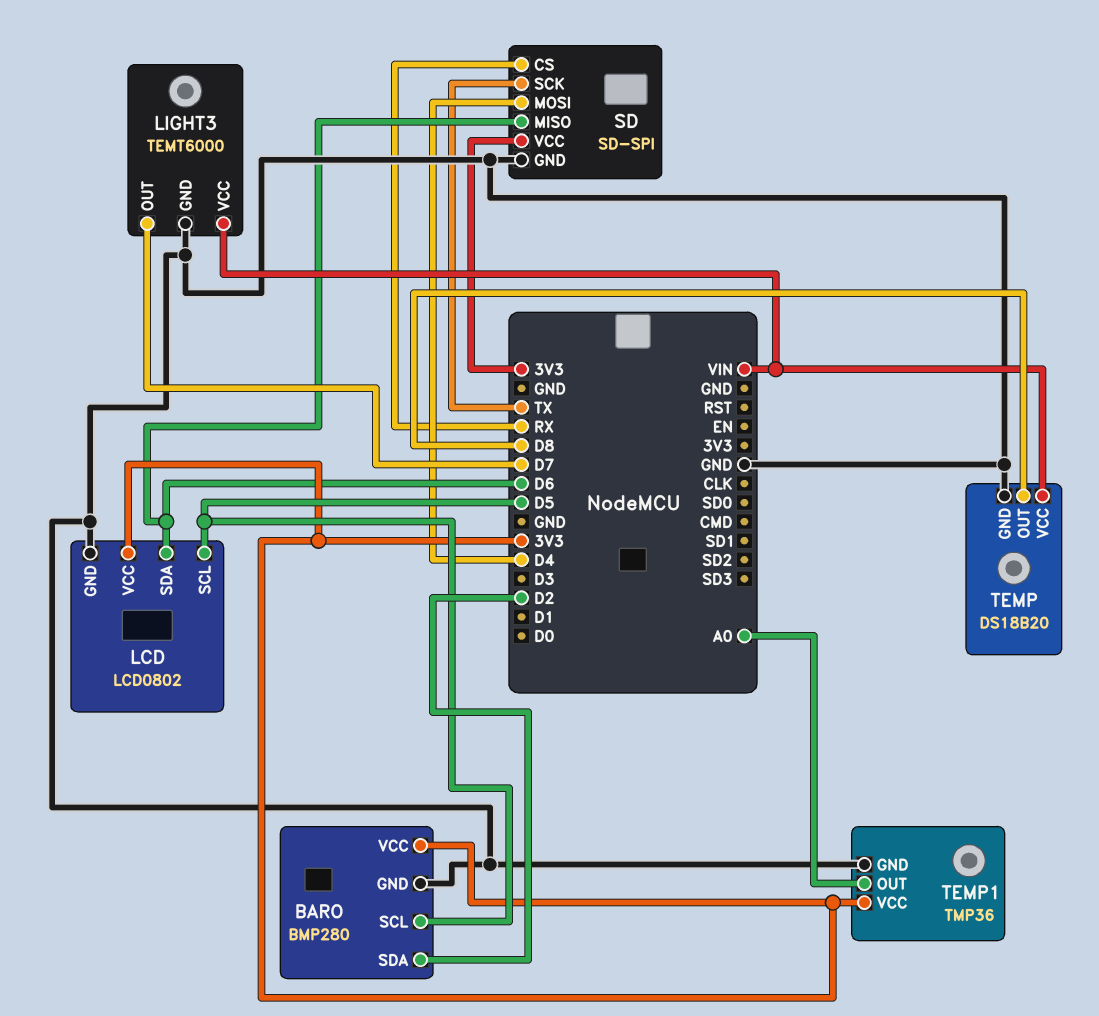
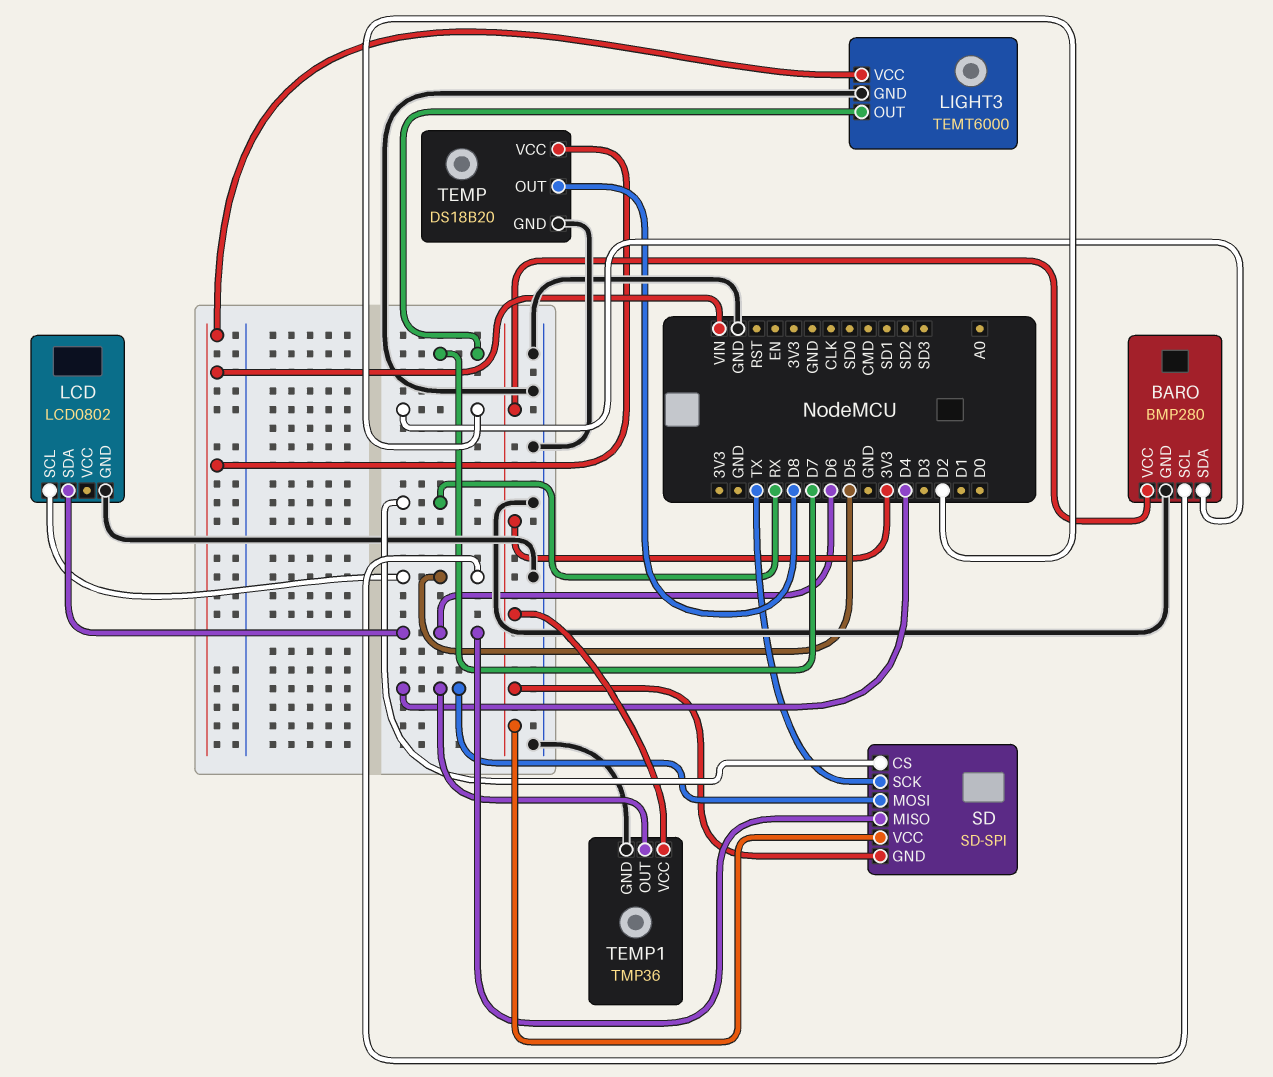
LCD pin VCC: 3V3 -> none
SD pin GND: GND -> 3V3
TEMP1 pin OUT: A0 -> D4

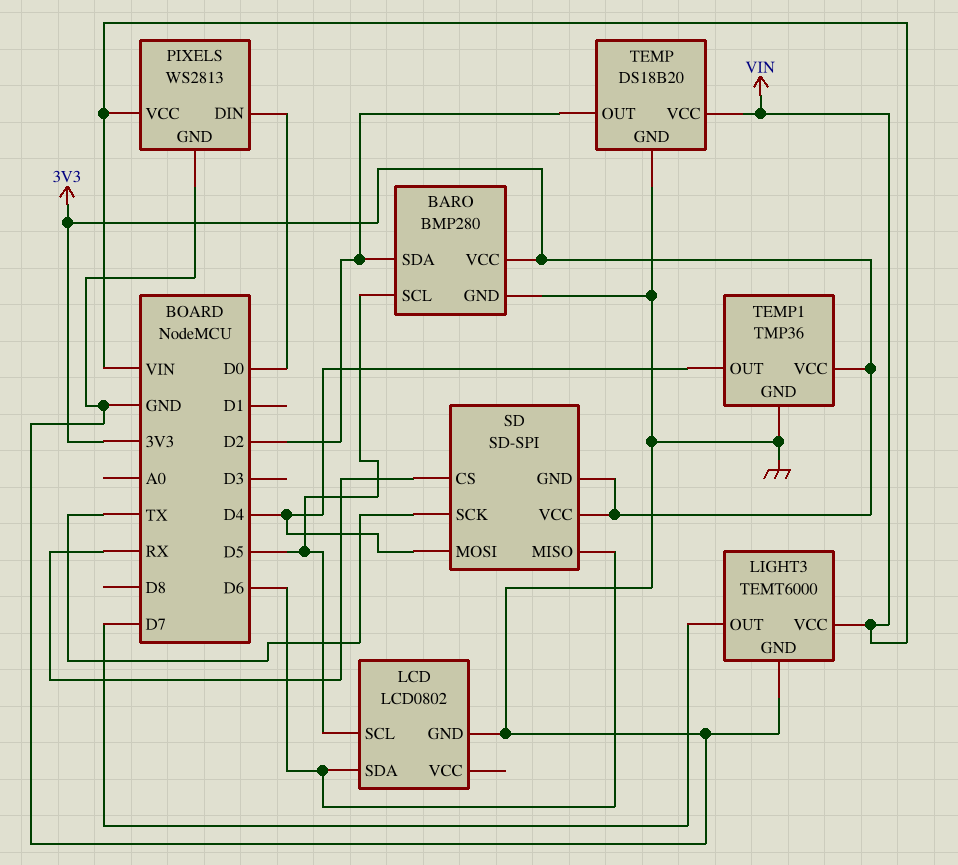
PIXELS: none -> WS2813
PIXELS pin DIN: none -> D0
PIXELS pin GND: none -> GND
PIXELS pin VCC: none -> VIN
TEMP pin OUT: D8 -> D2

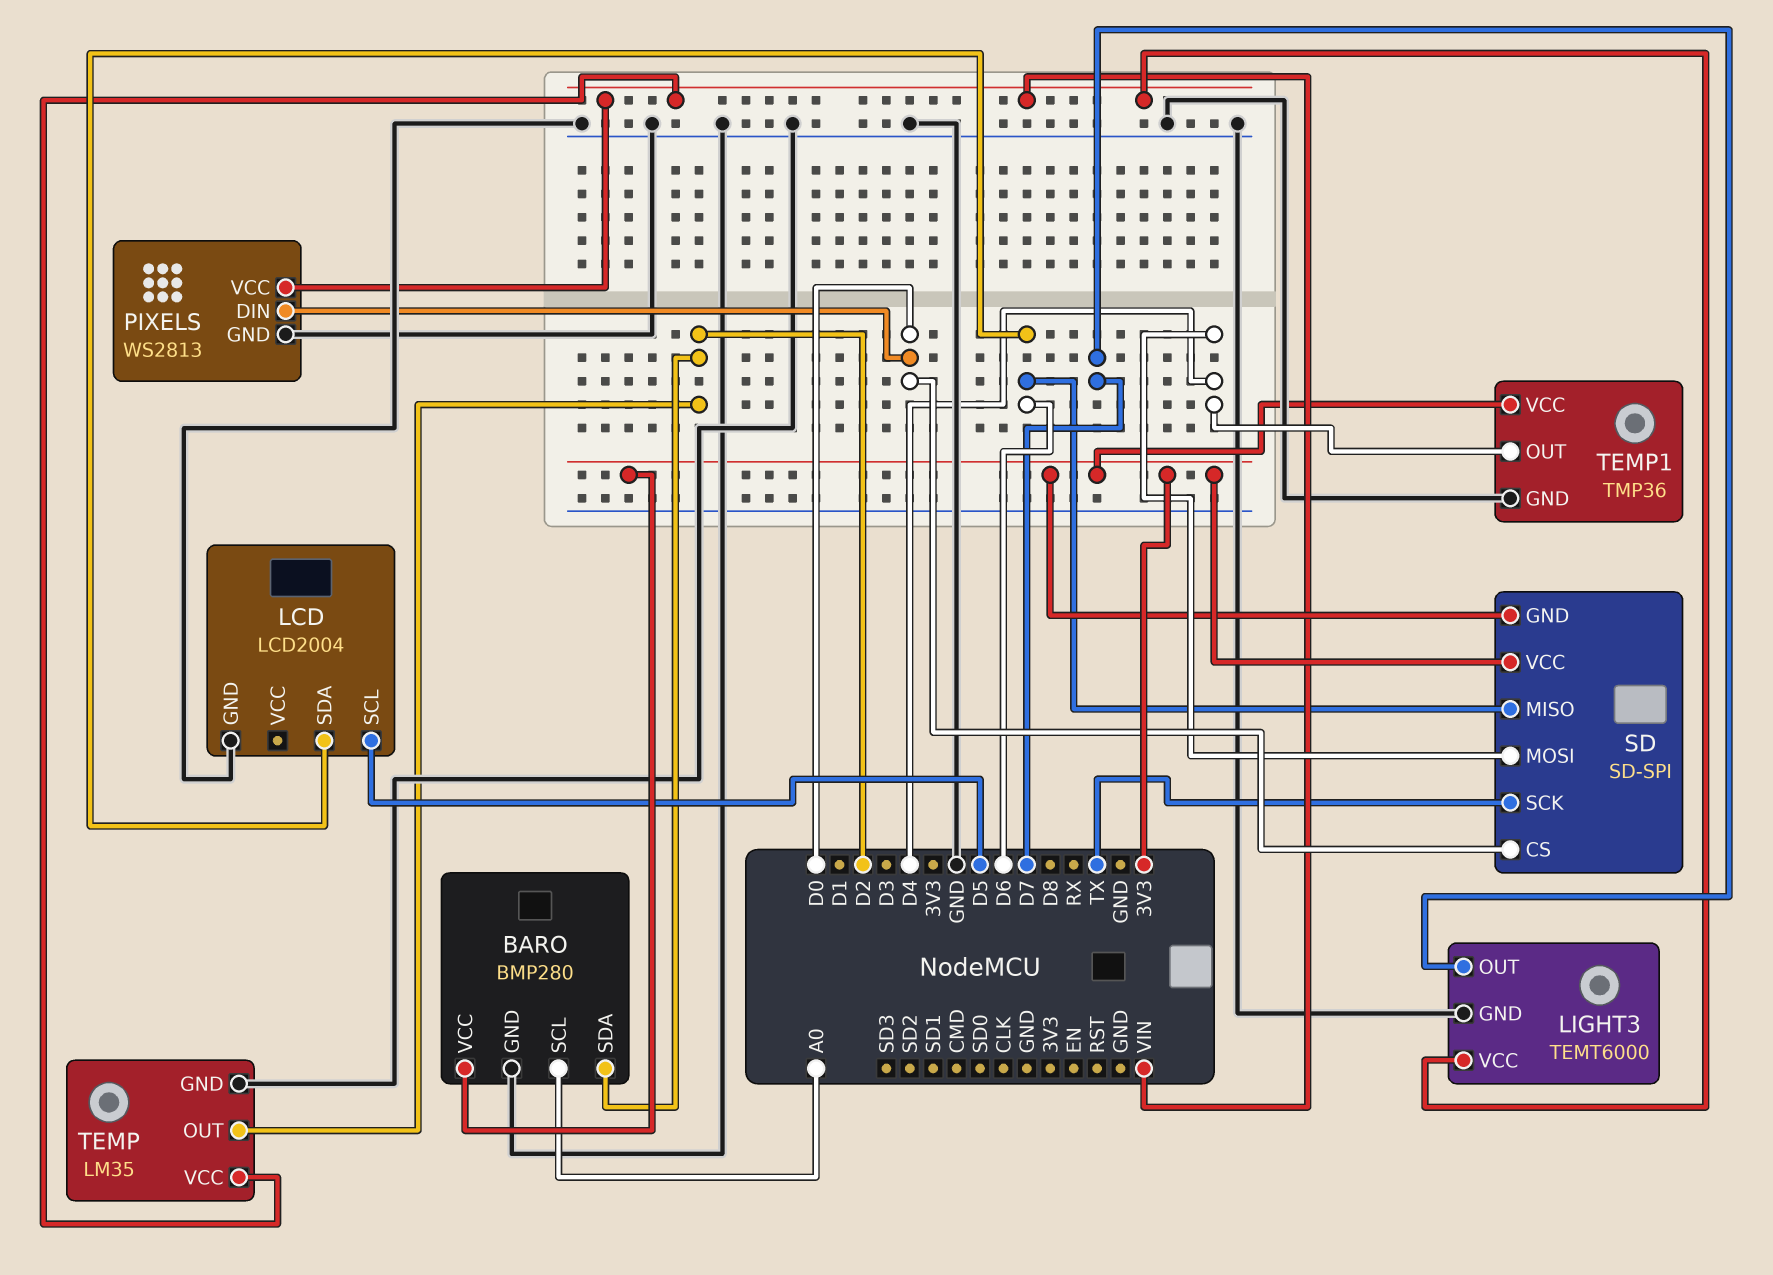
BARO pin SCL: D5 -> A0
LCD: LCD0802 -> LCD2004
SD pin CS: RX -> D0
TEMP: DS18B20 -> LM35

